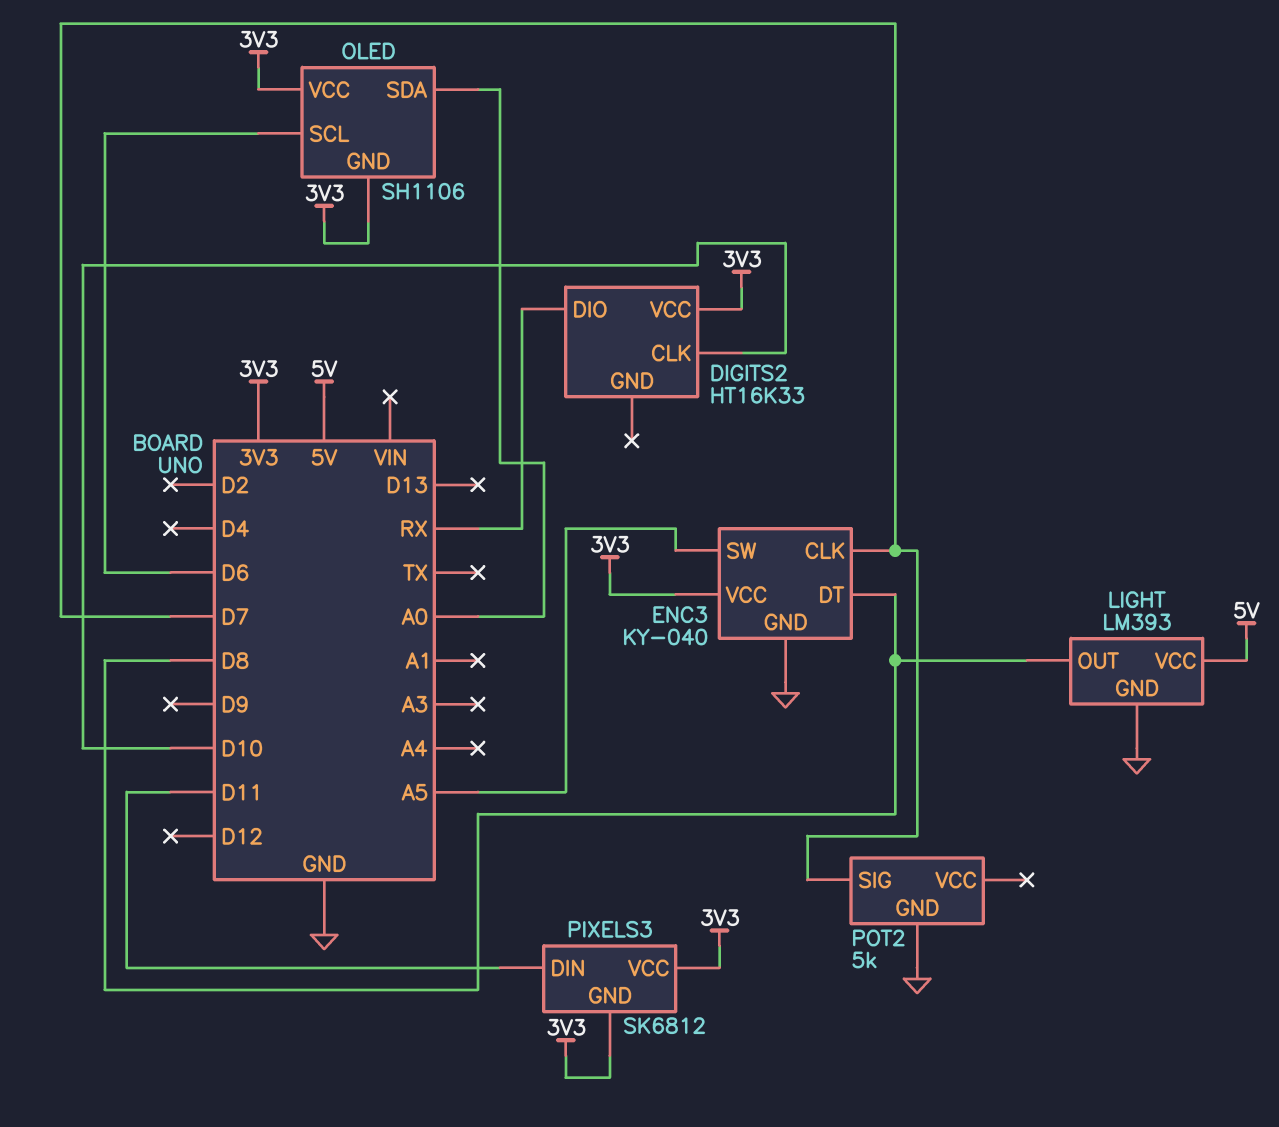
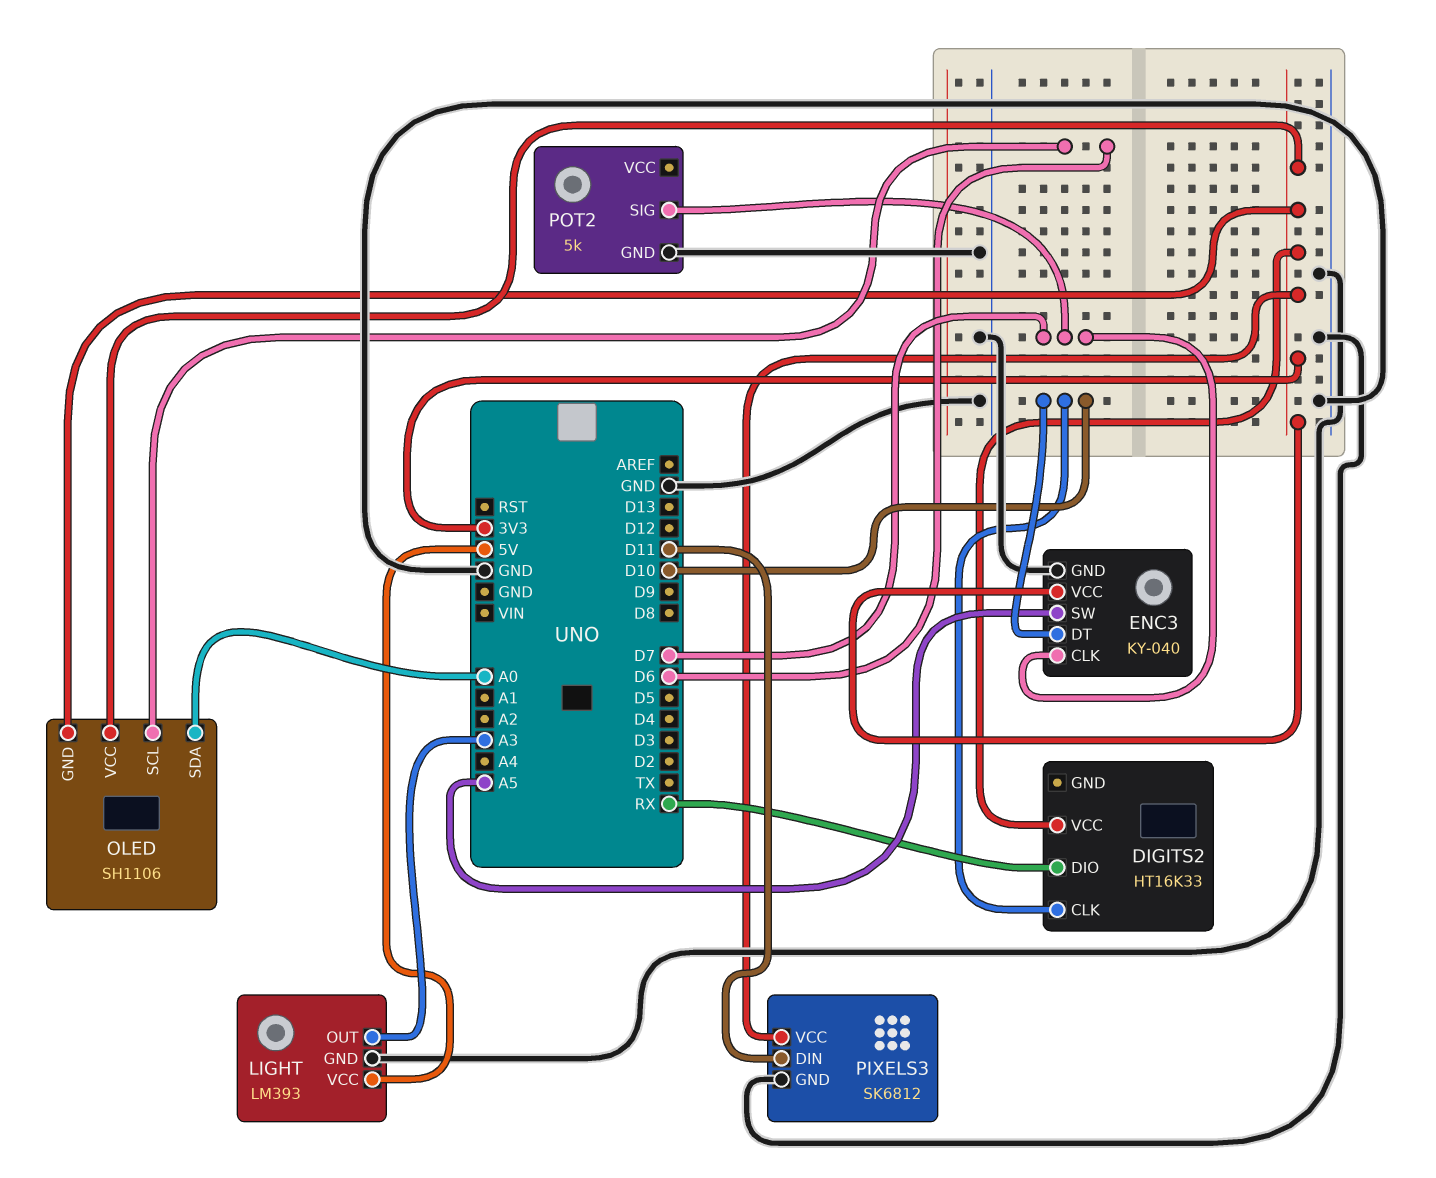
ENC3 pin DT: D8 -> D10
LIGHT pin OUT: D8 -> A3
PIXELS3 pin GND: 3V3 -> GND

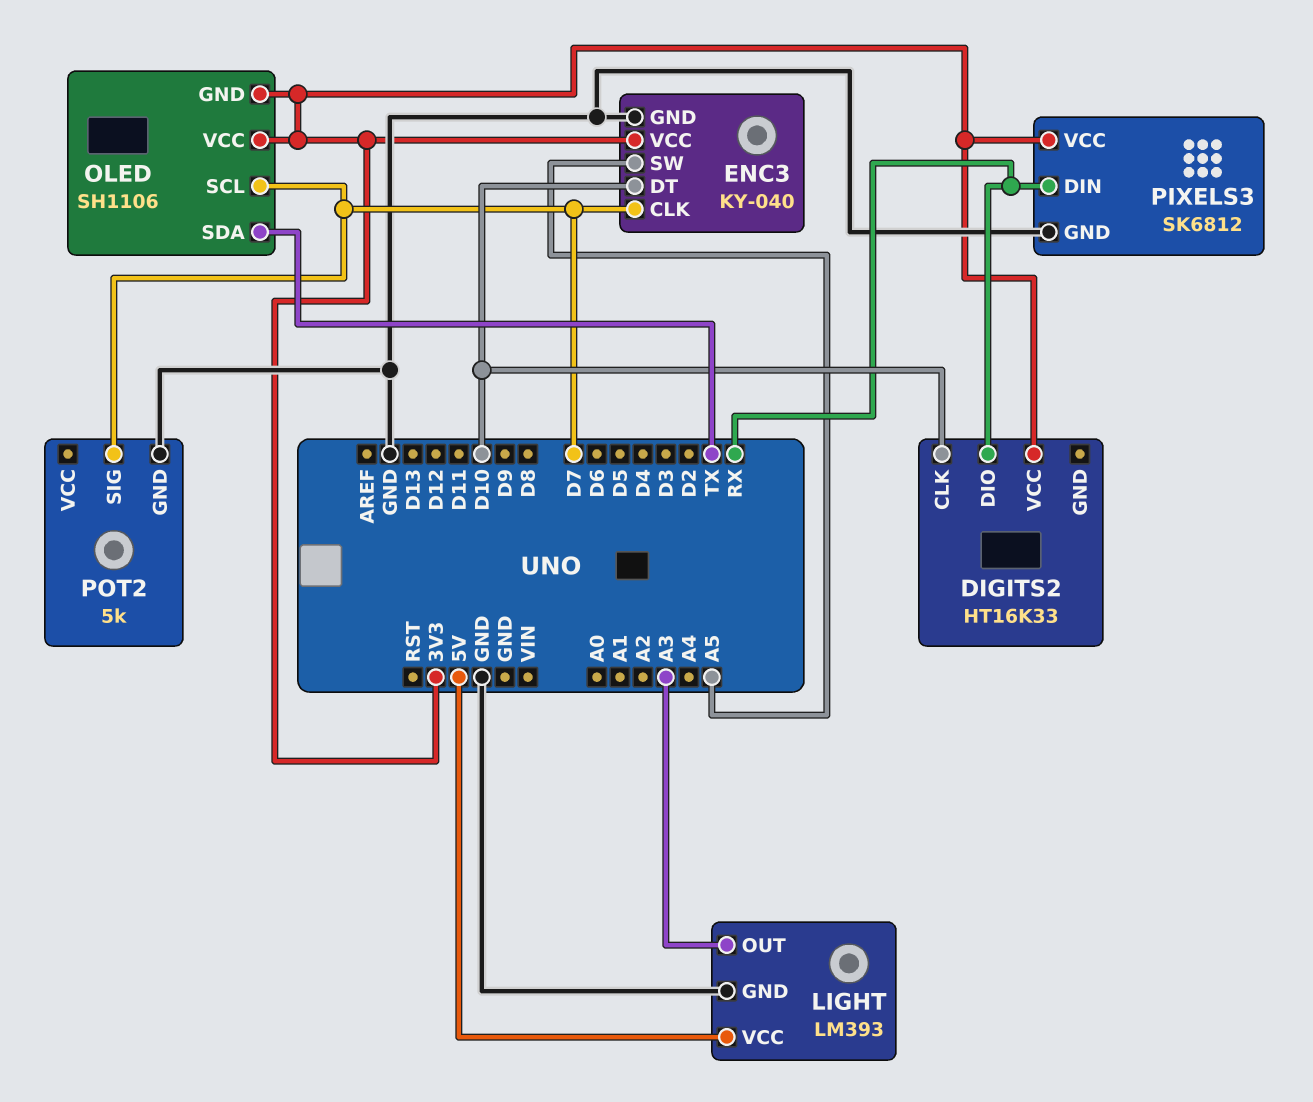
OLED pin SCL: D6 -> D7
OLED pin SDA: A0 -> TX
PIXELS3 pin DIN: D11 -> RX

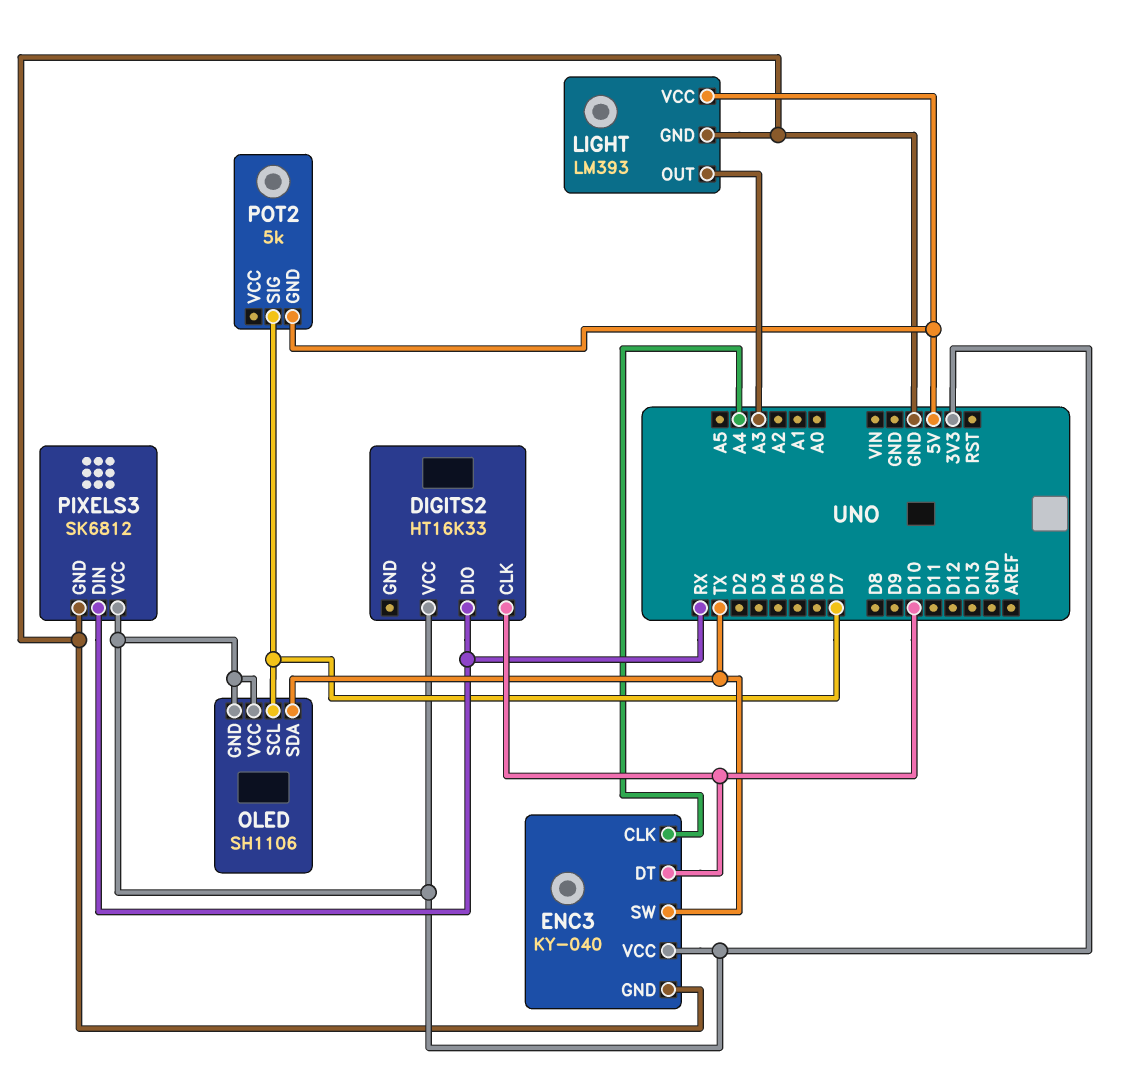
ENC3 pin CLK: D7 -> A4
ENC3 pin SW: A5 -> TX
POT2 pin GND: GND -> 5V

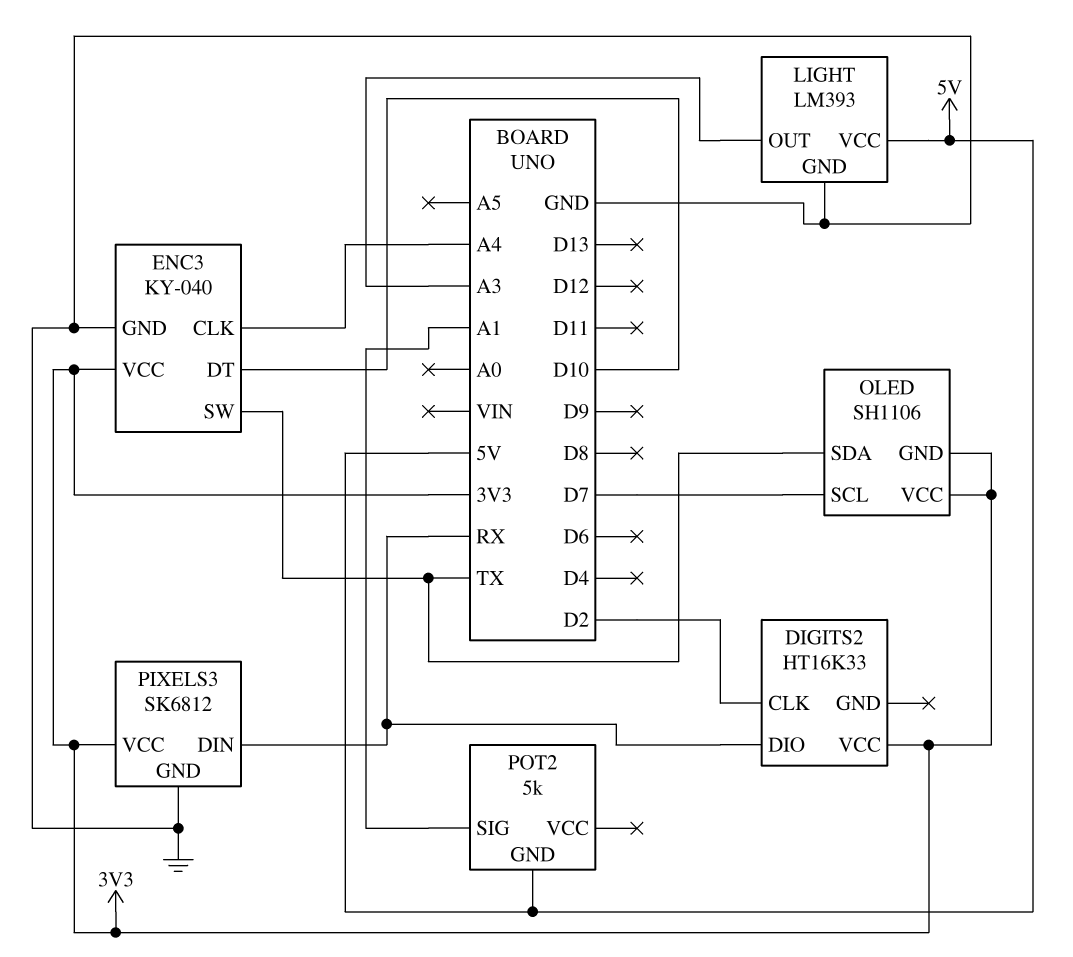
DIGITS2 pin CLK: D10 -> D2
POT2 pin SIG: D7 -> A1

